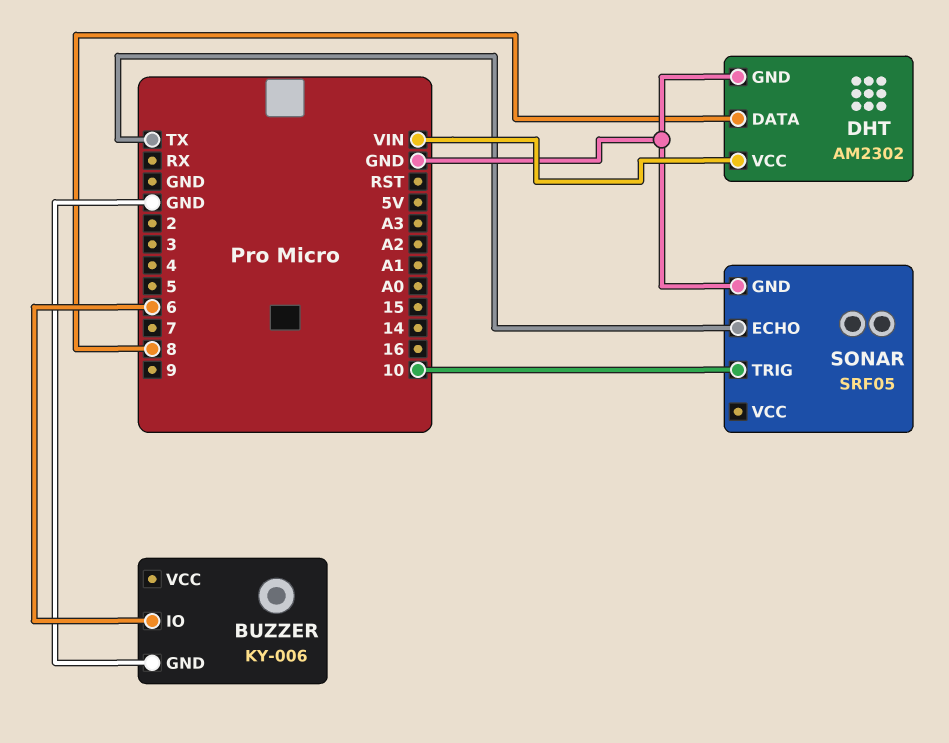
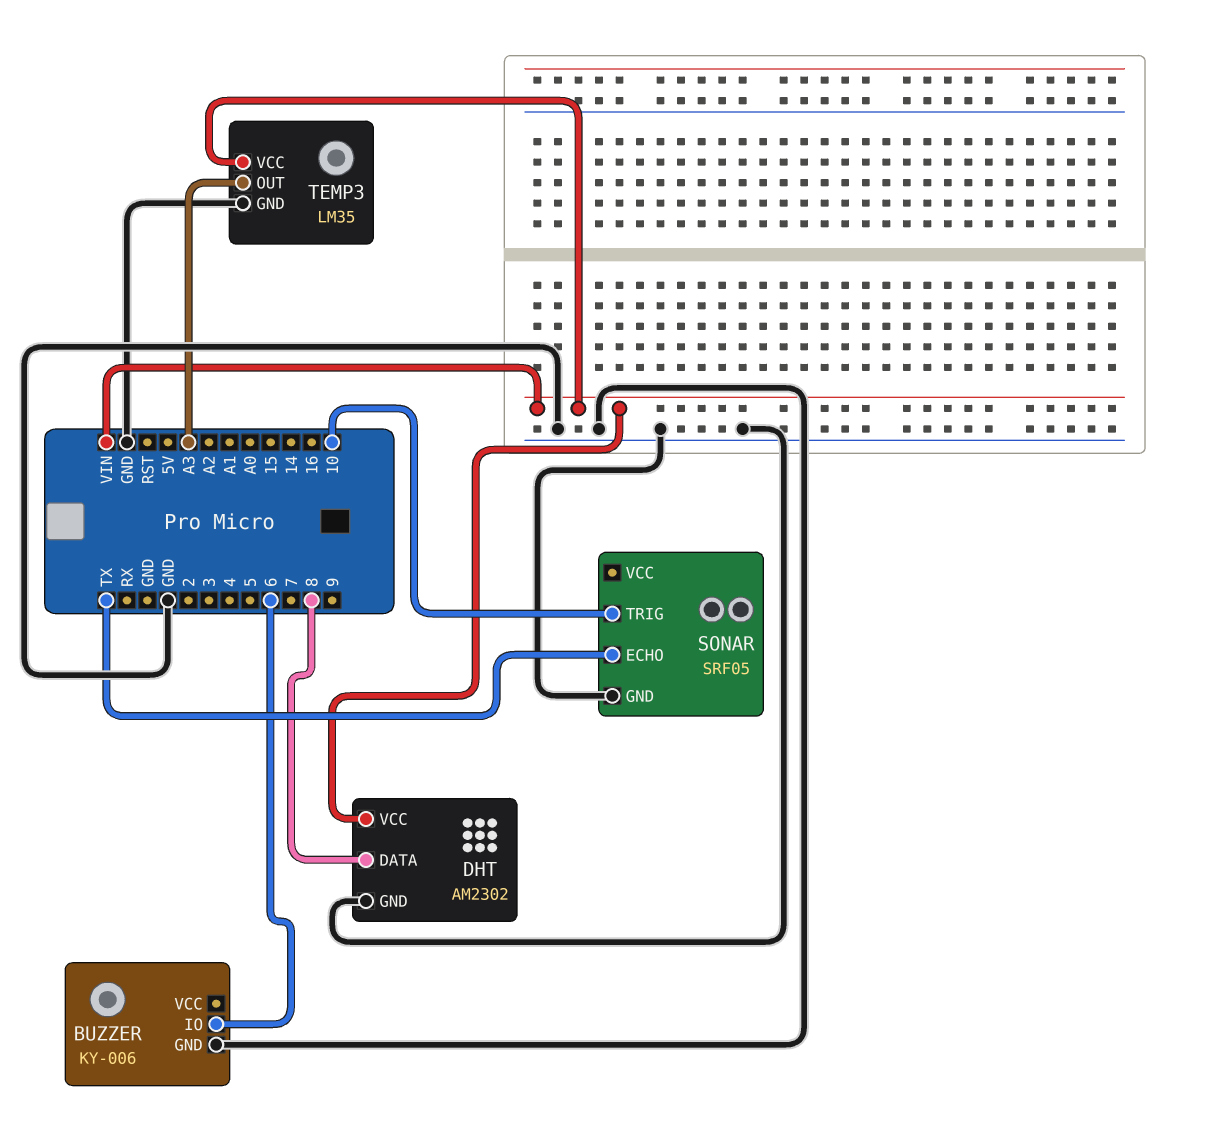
TEMP3: none -> LM35
TEMP3 pin GND: none -> GND
TEMP3 pin OUT: none -> A3
TEMP3 pin VCC: none -> VIN

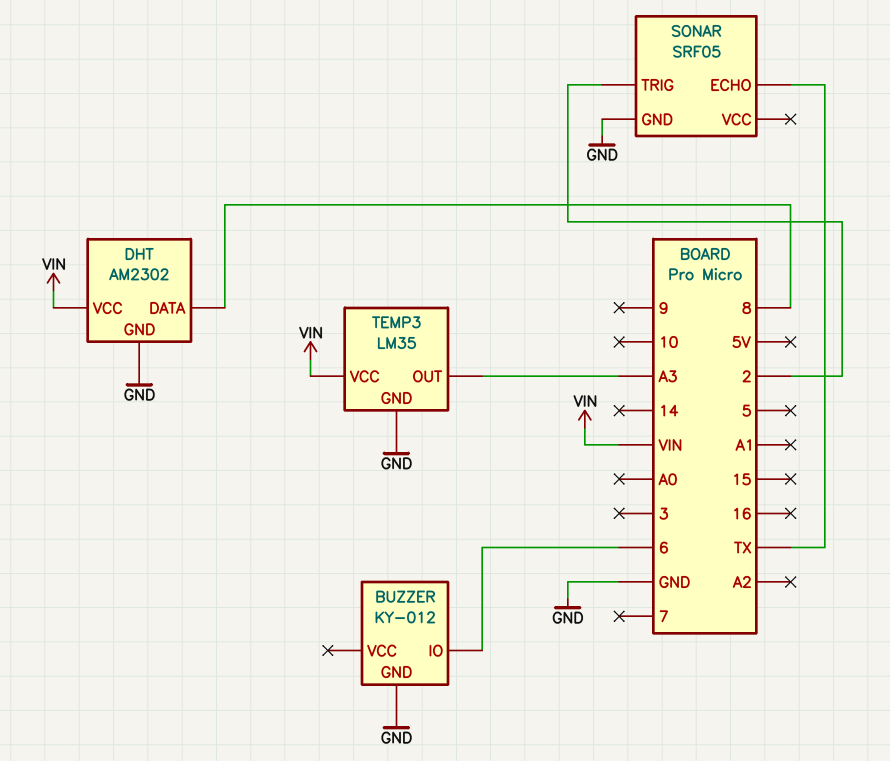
BUZZER: KY-006 -> KY-012
SONAR pin TRIG: 10 -> 2

